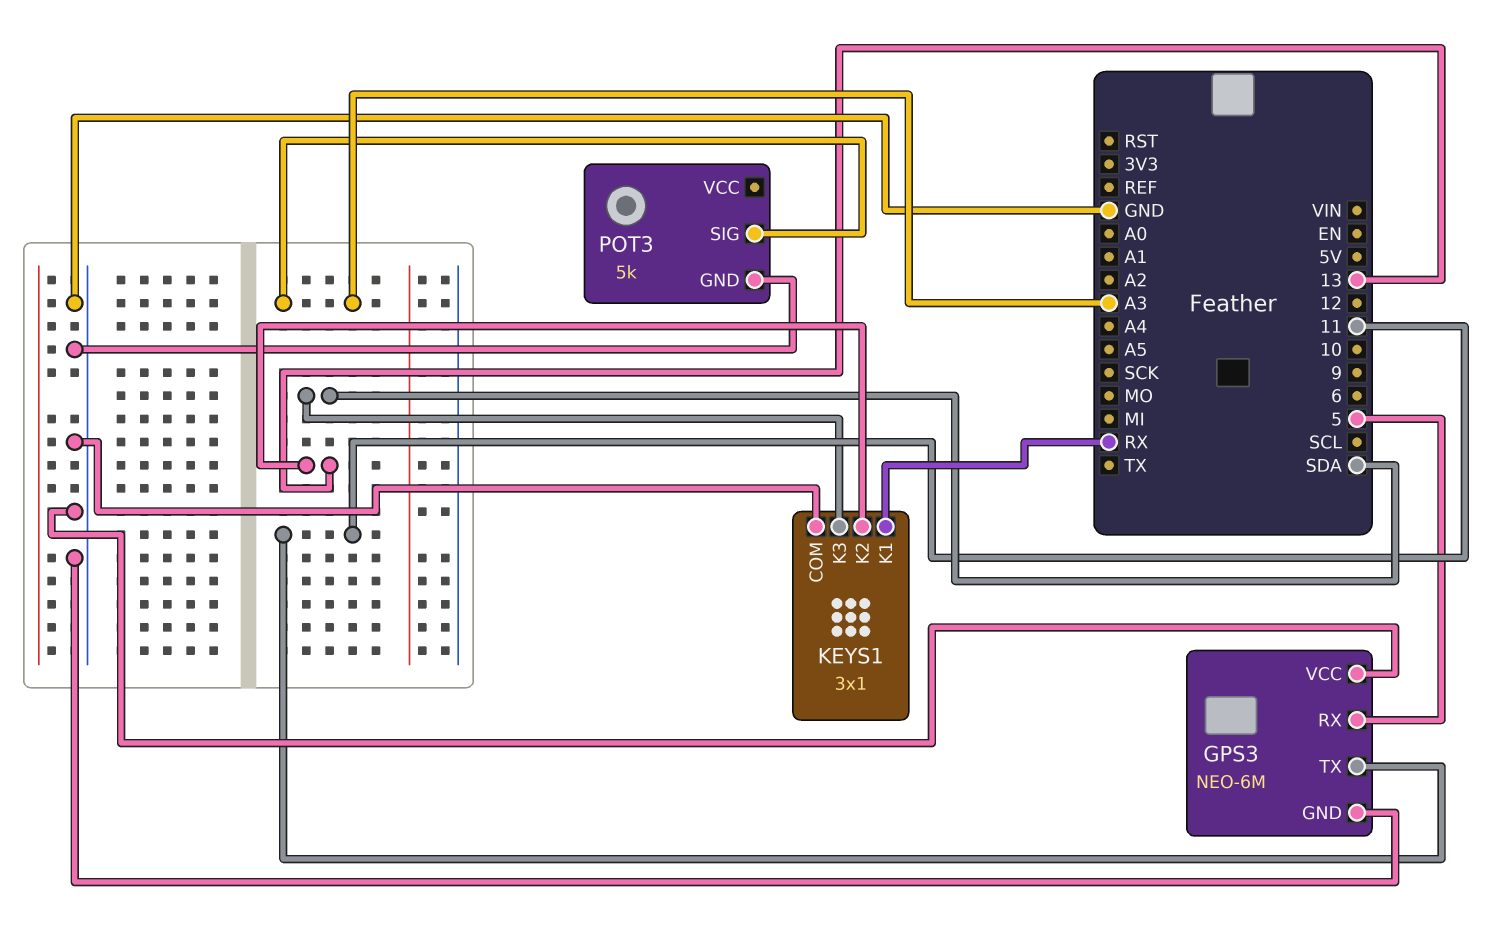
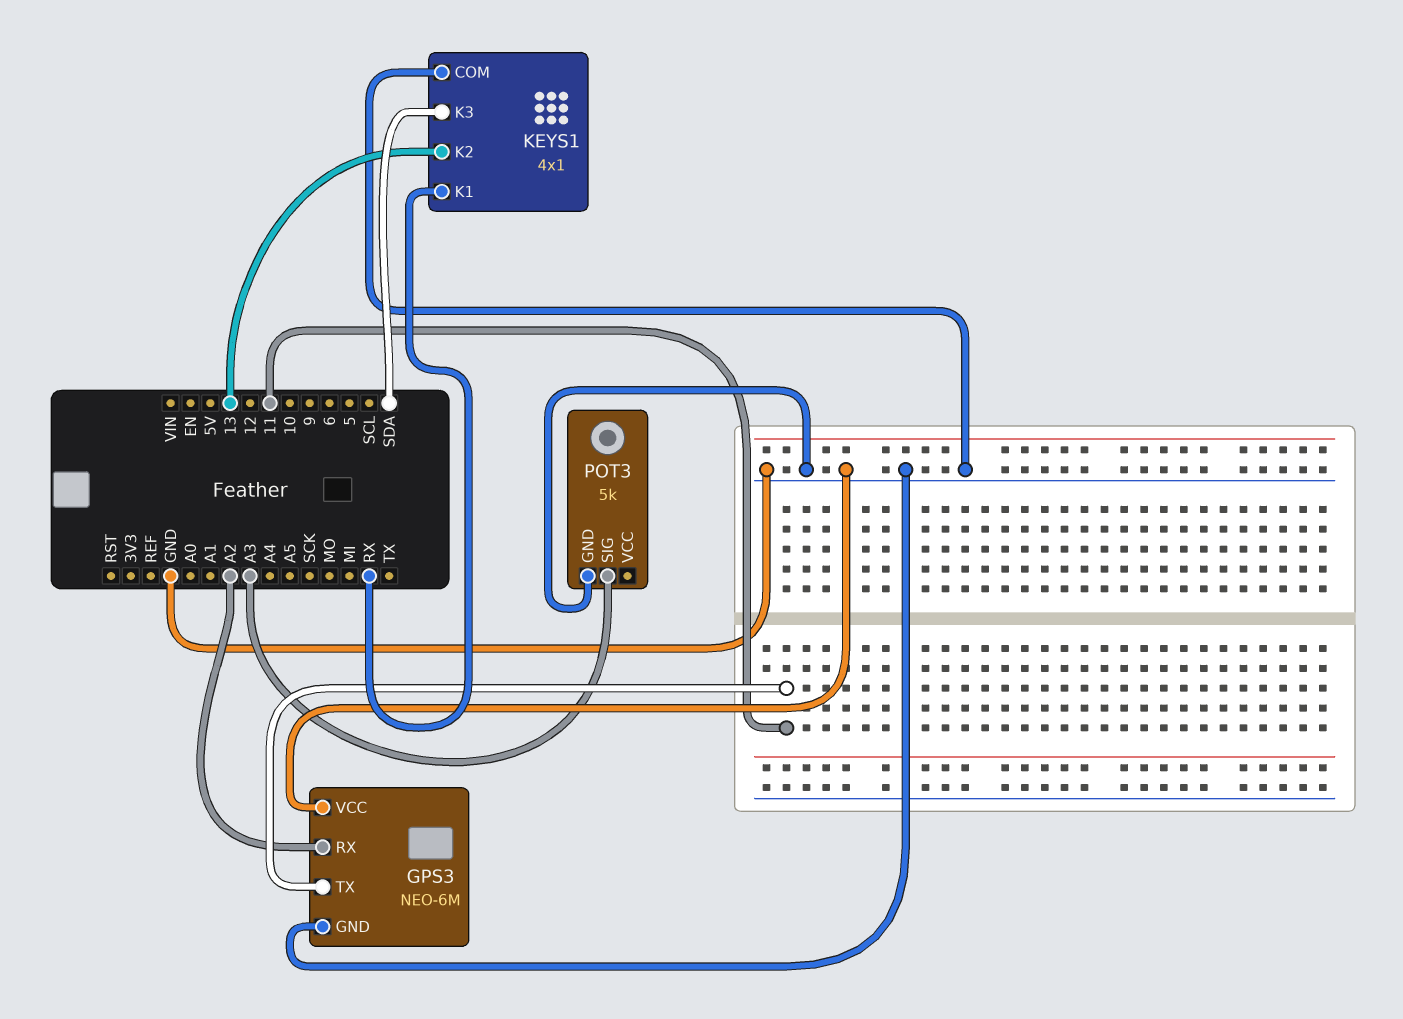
GPS3 pin RX: 5 -> A2
KEYS1: 3x1 -> 4x1

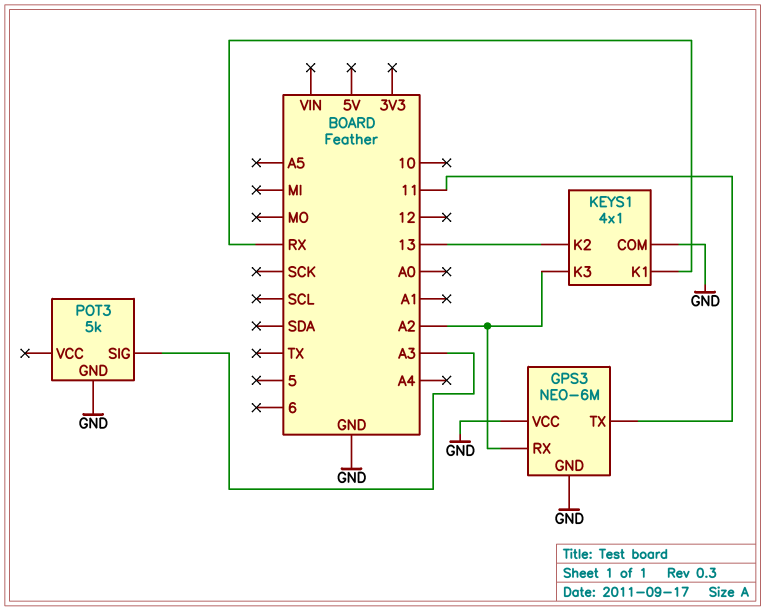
KEYS1 pin K3: SDA -> A2

